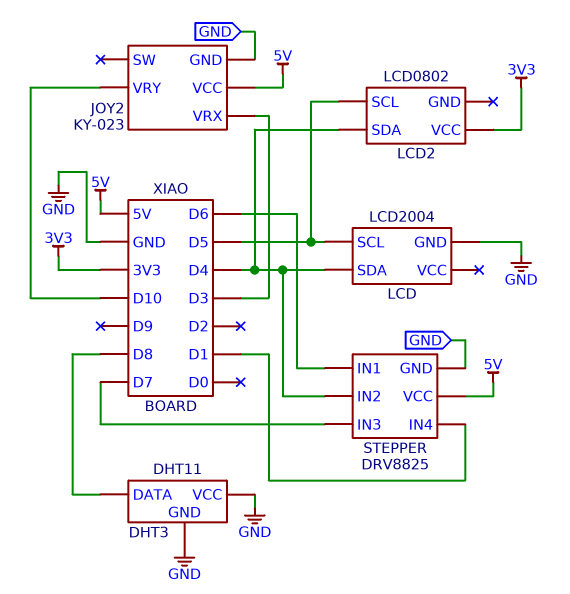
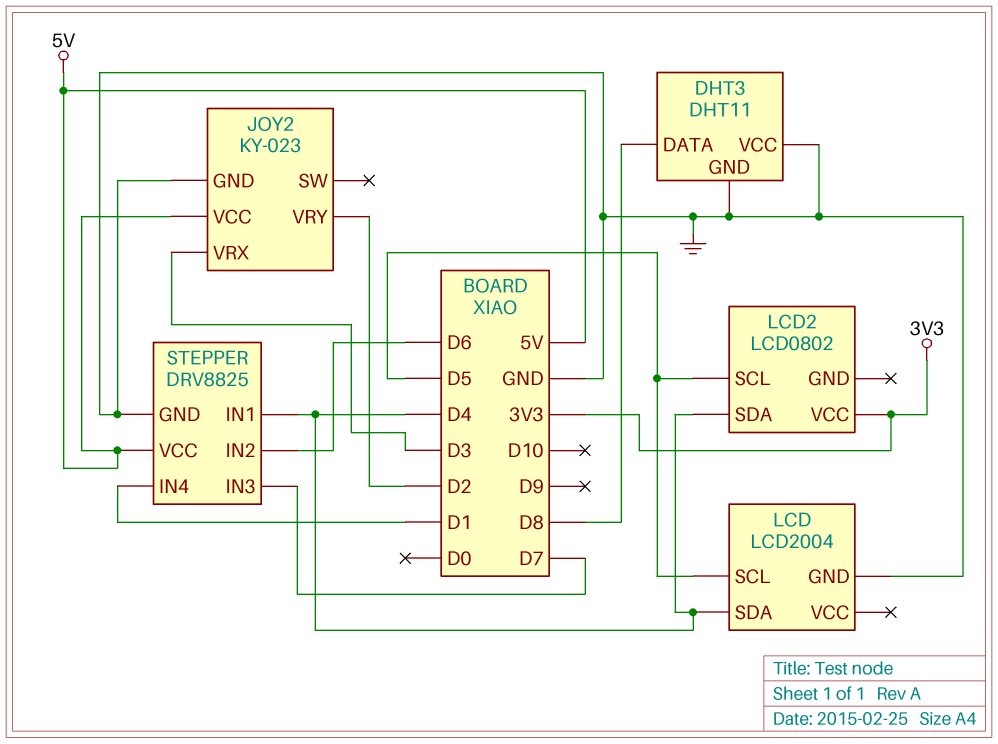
JOY2 pin VRY: D10 -> D2
STEPPER pin IN1: D6 -> D4
STEPPER pin IN2: D4 -> D6

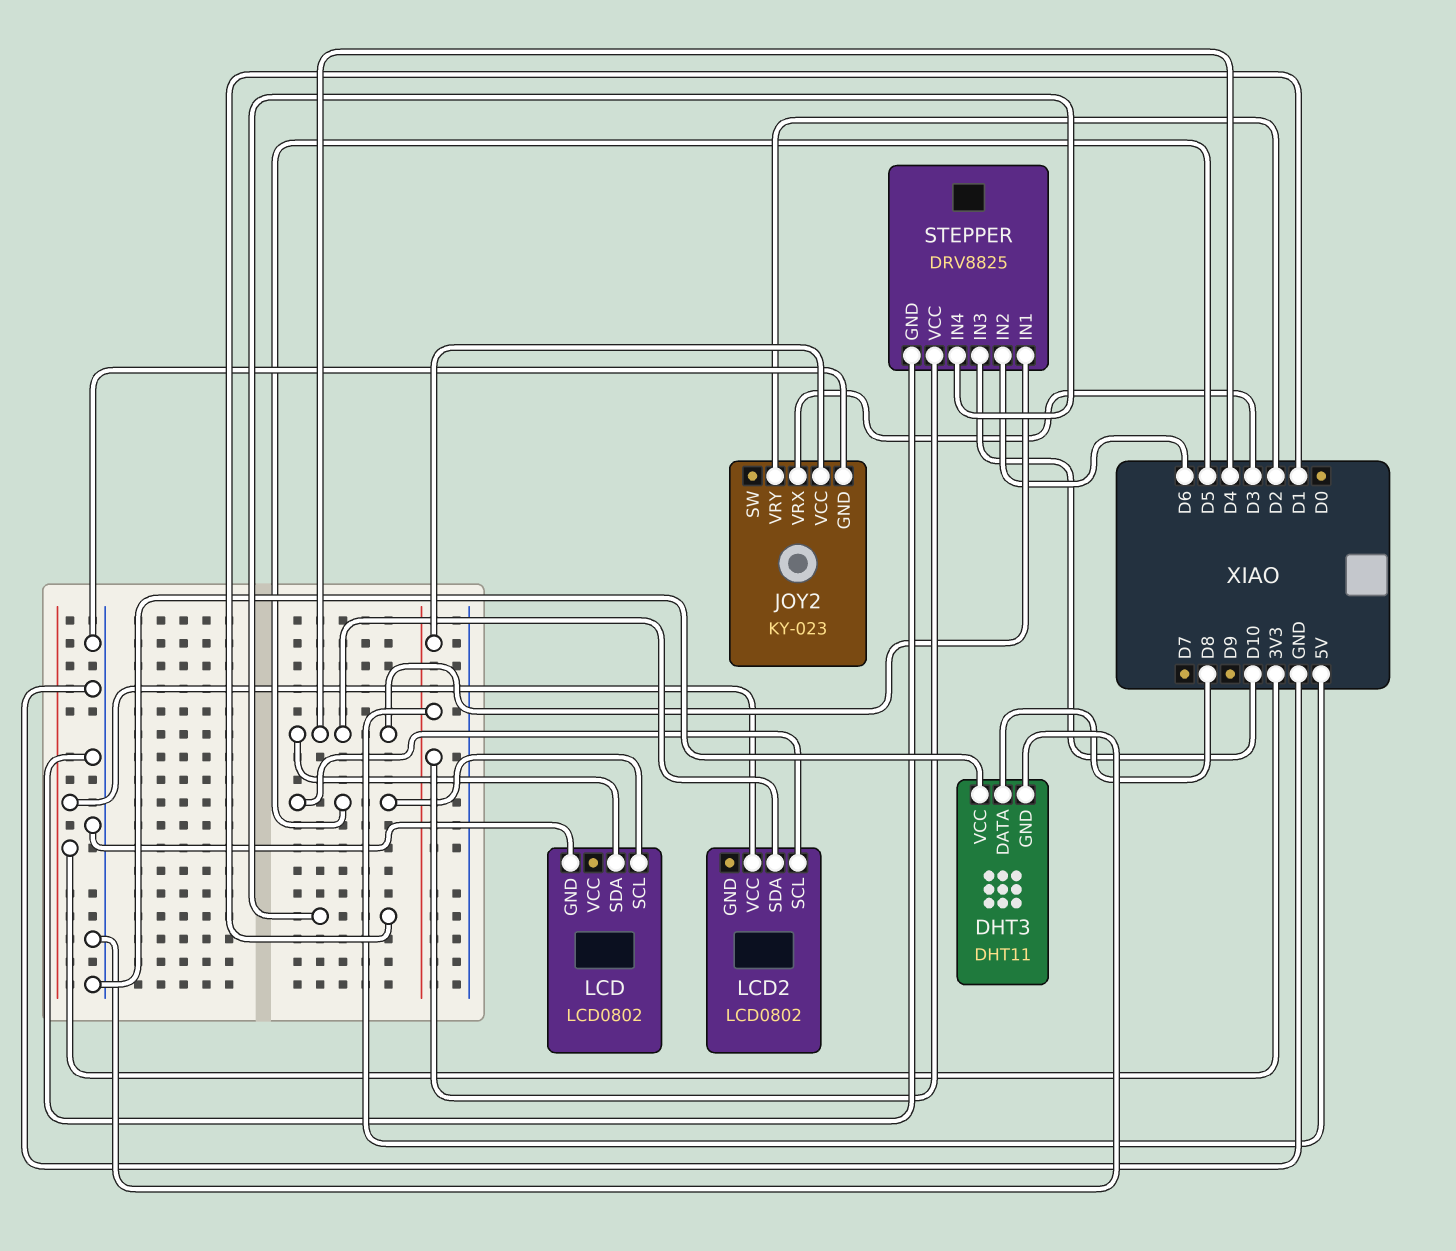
LCD: LCD2004 -> LCD0802
STEPPER pin IN3: D7 -> D10

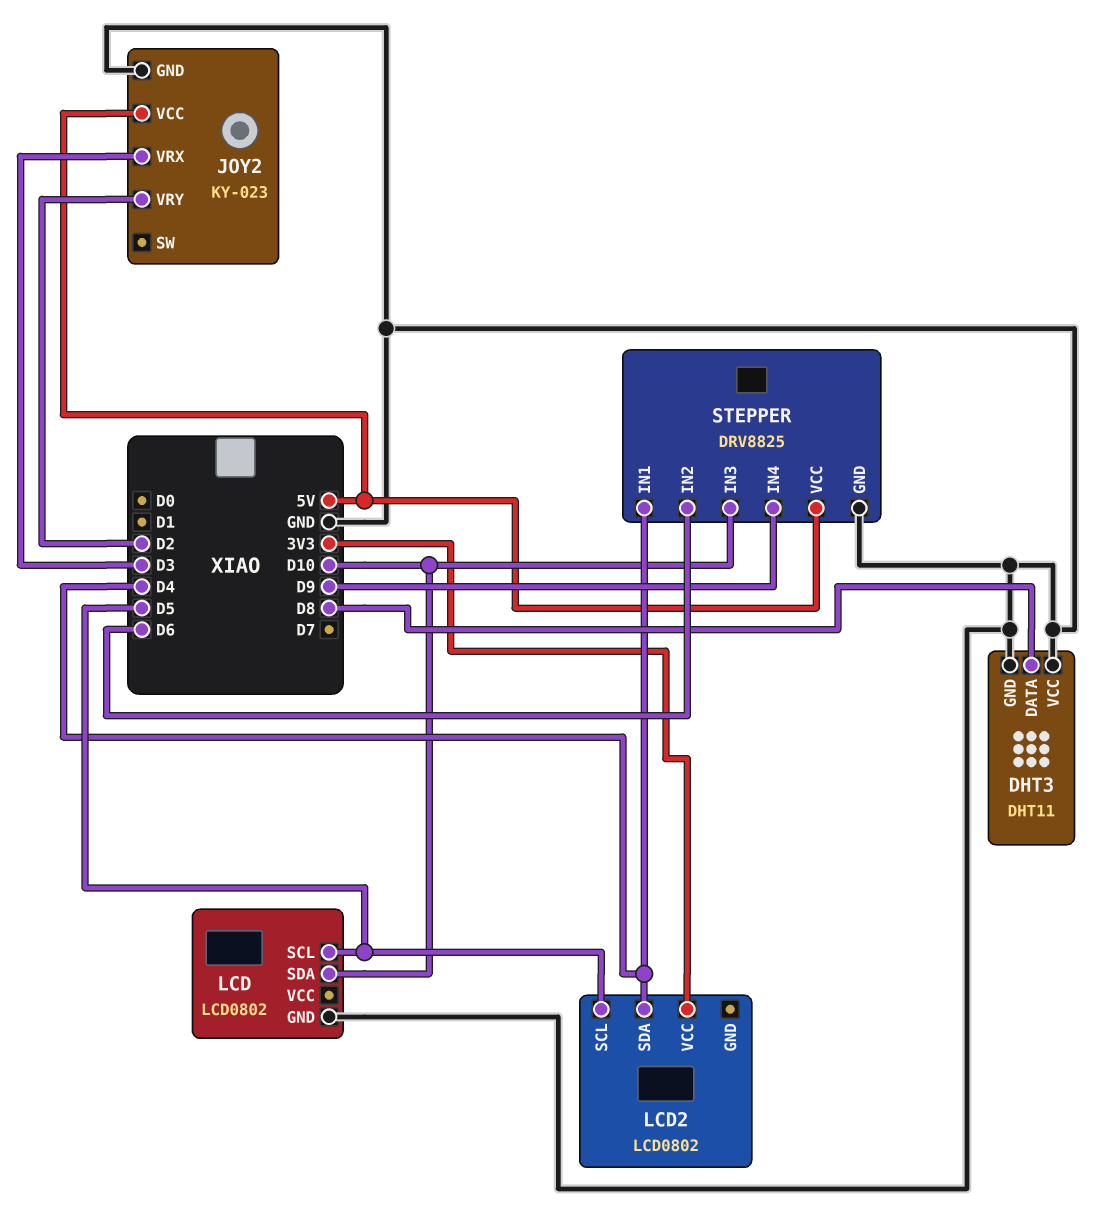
LCD pin SDA: D4 -> D10
STEPPER pin IN4: D1 -> D9

